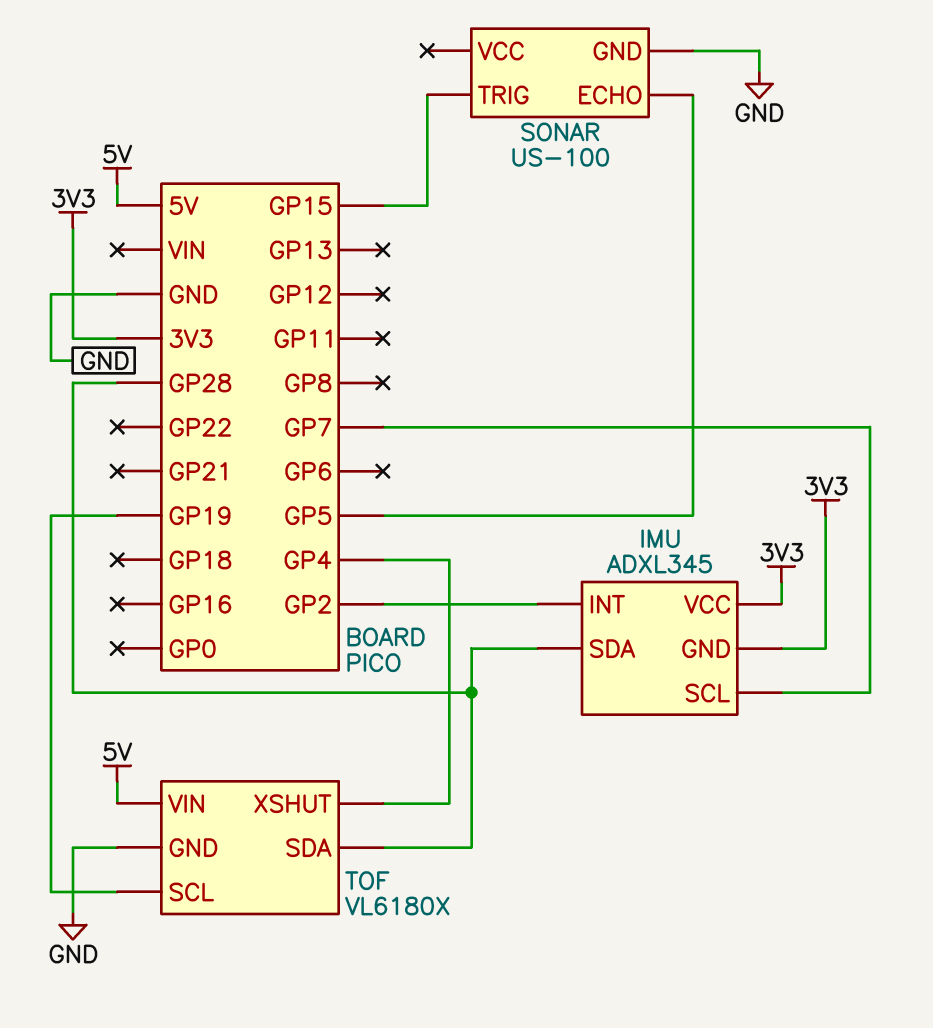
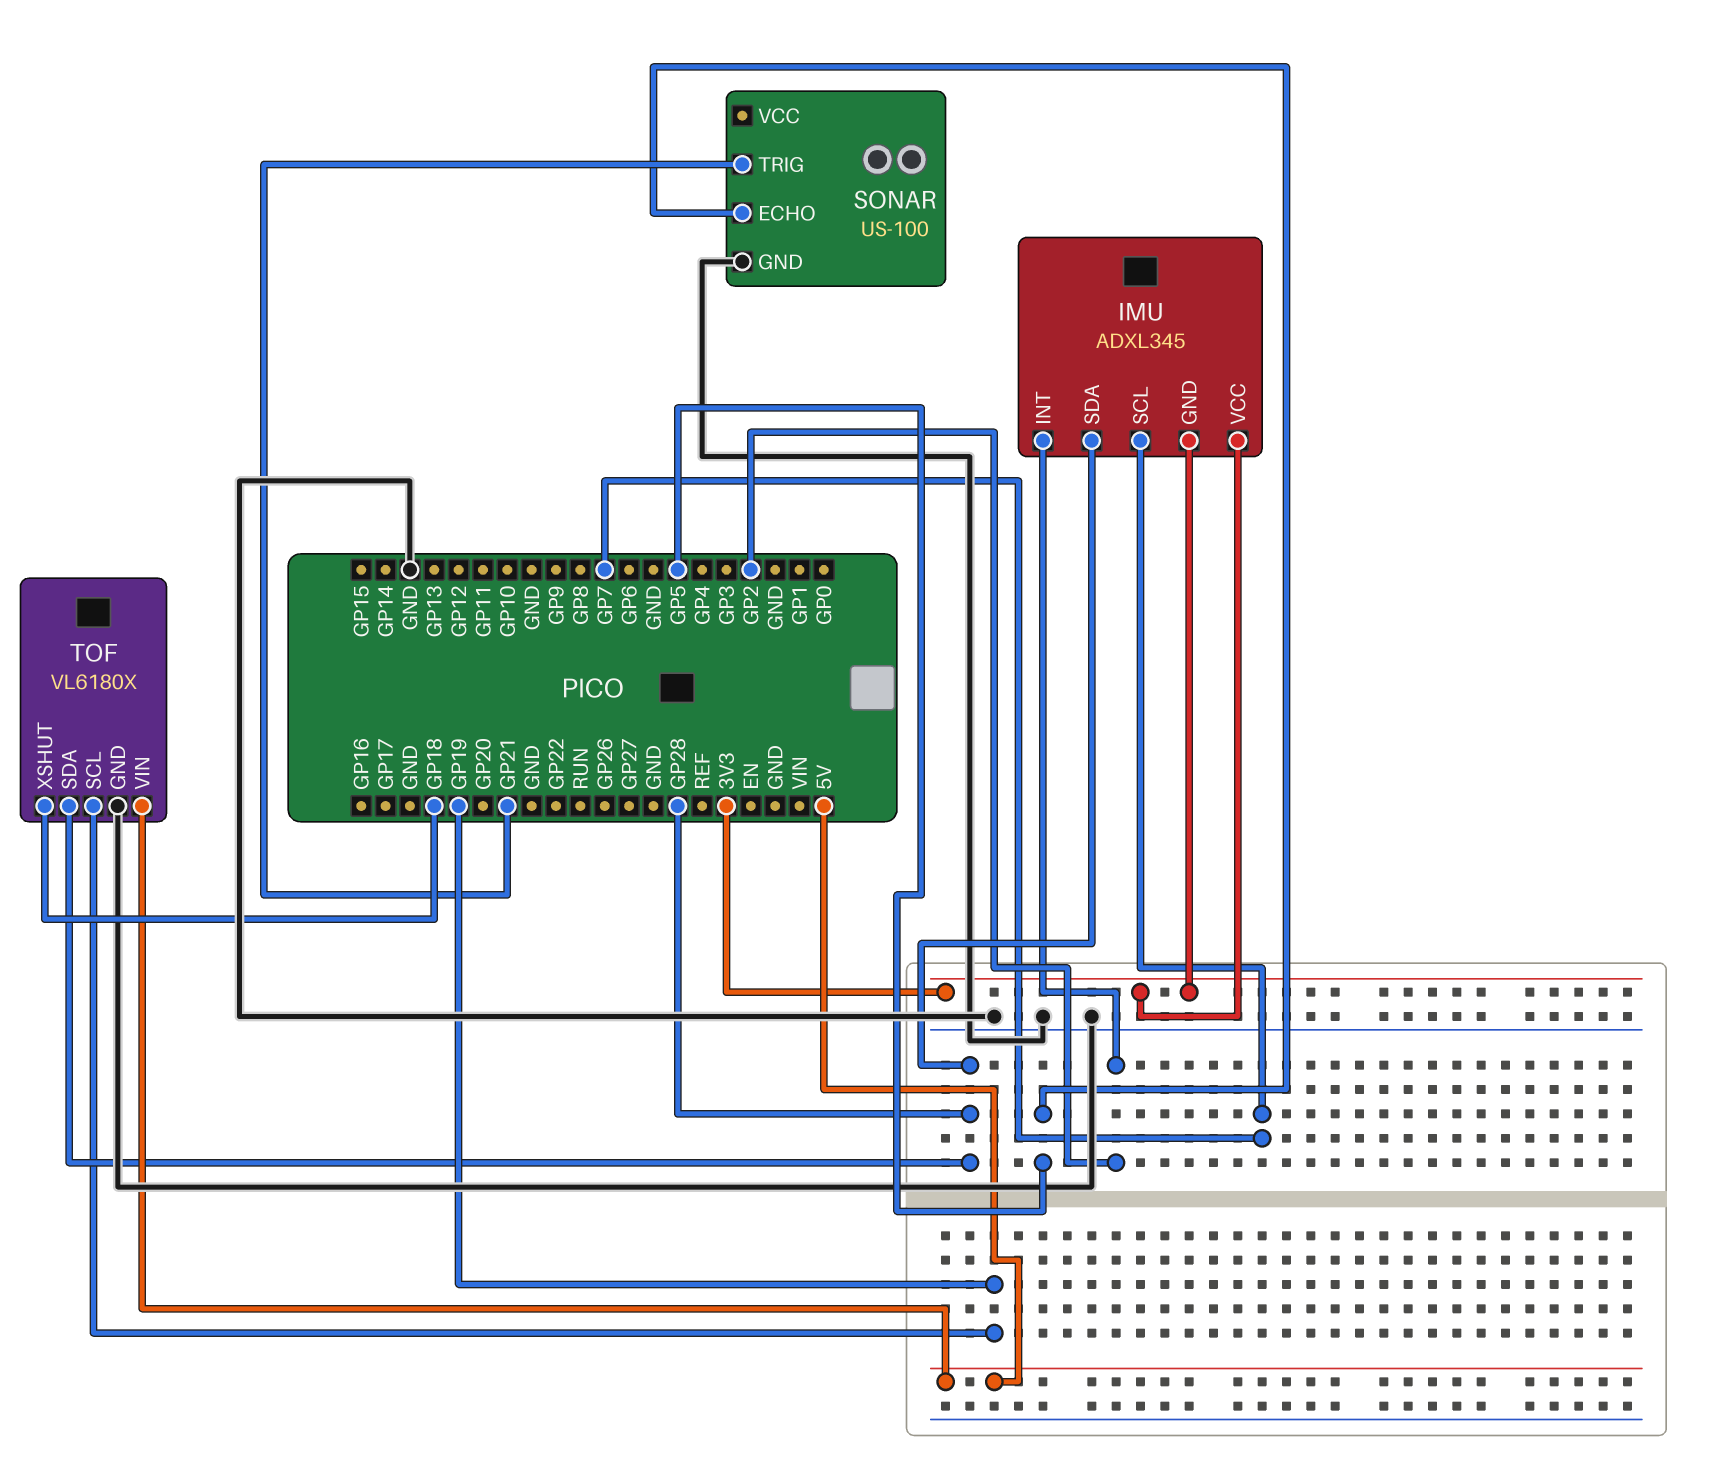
SONAR pin TRIG: GP15 -> GP21
TOF pin XSHUT: GP4 -> GP18

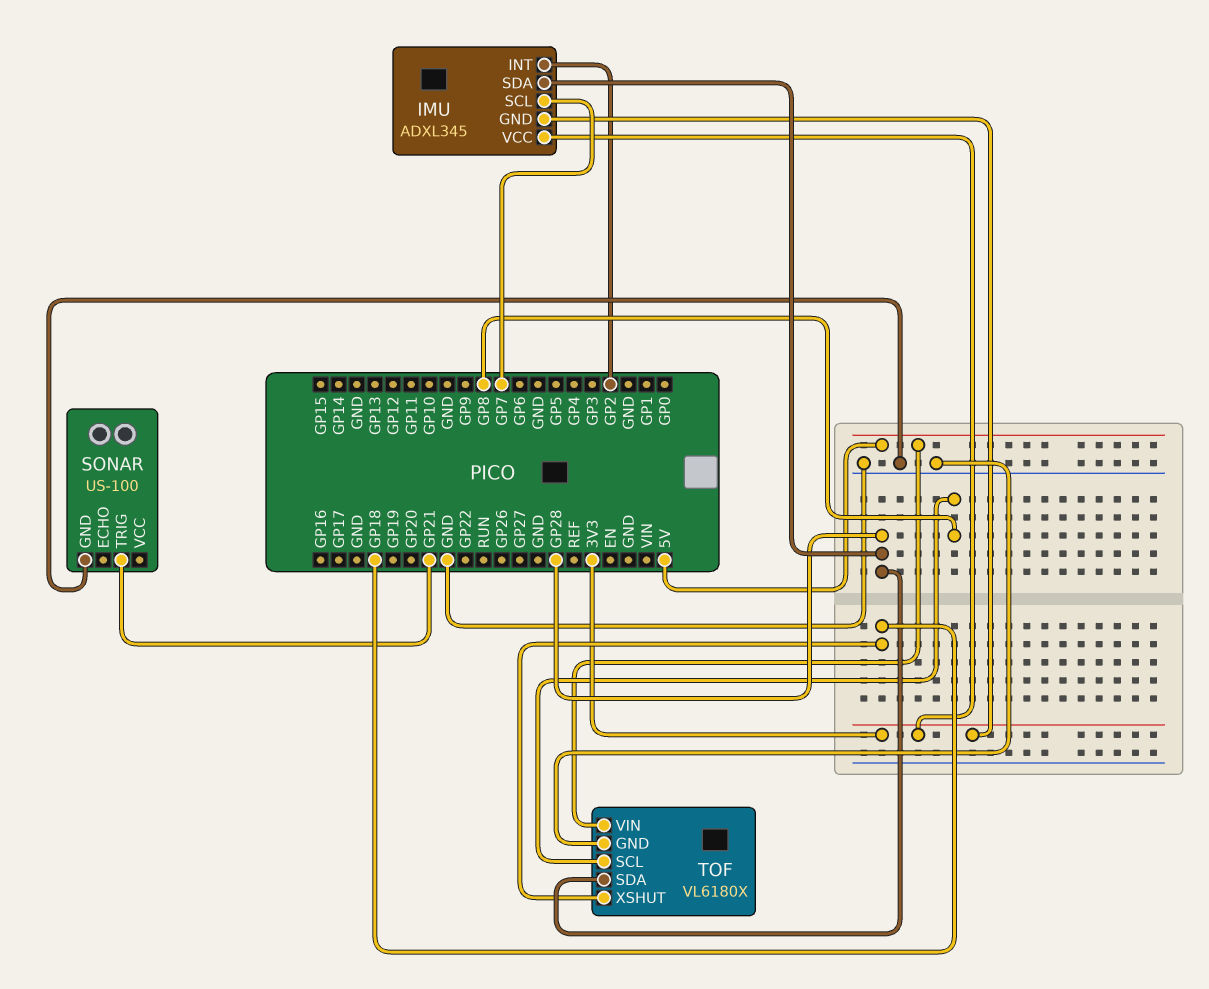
SONAR pin ECHO: GP5 -> none
TOF pin SCL: GP19 -> GP8

